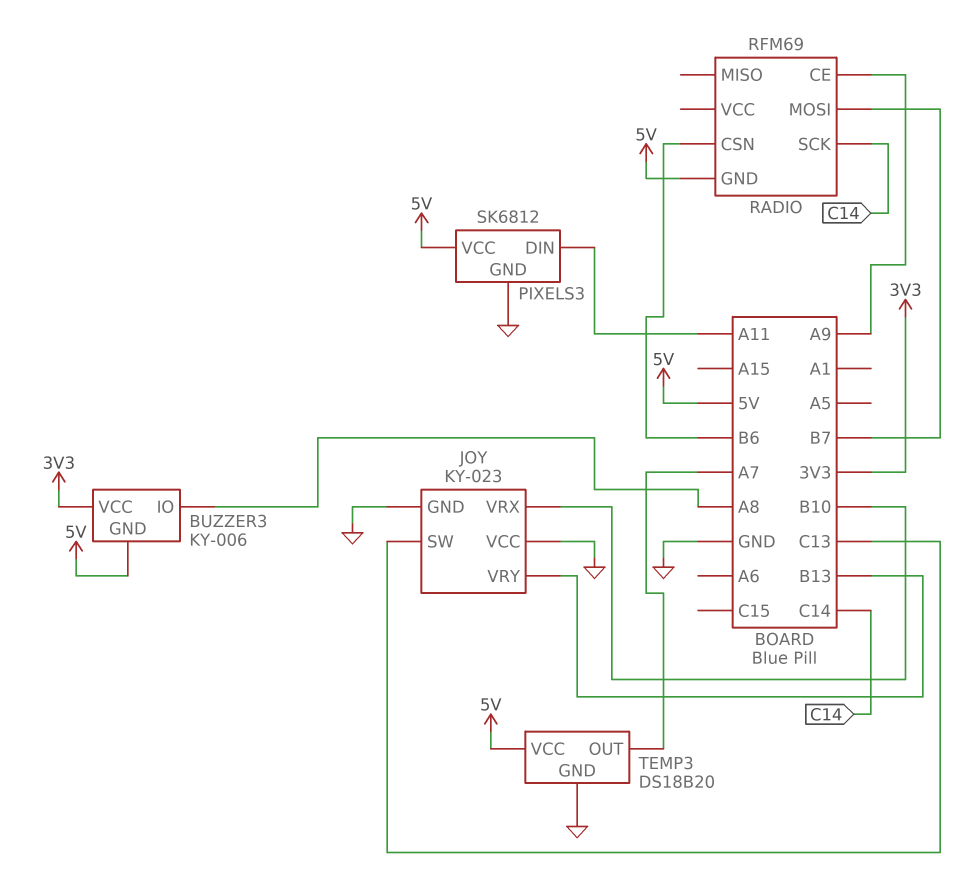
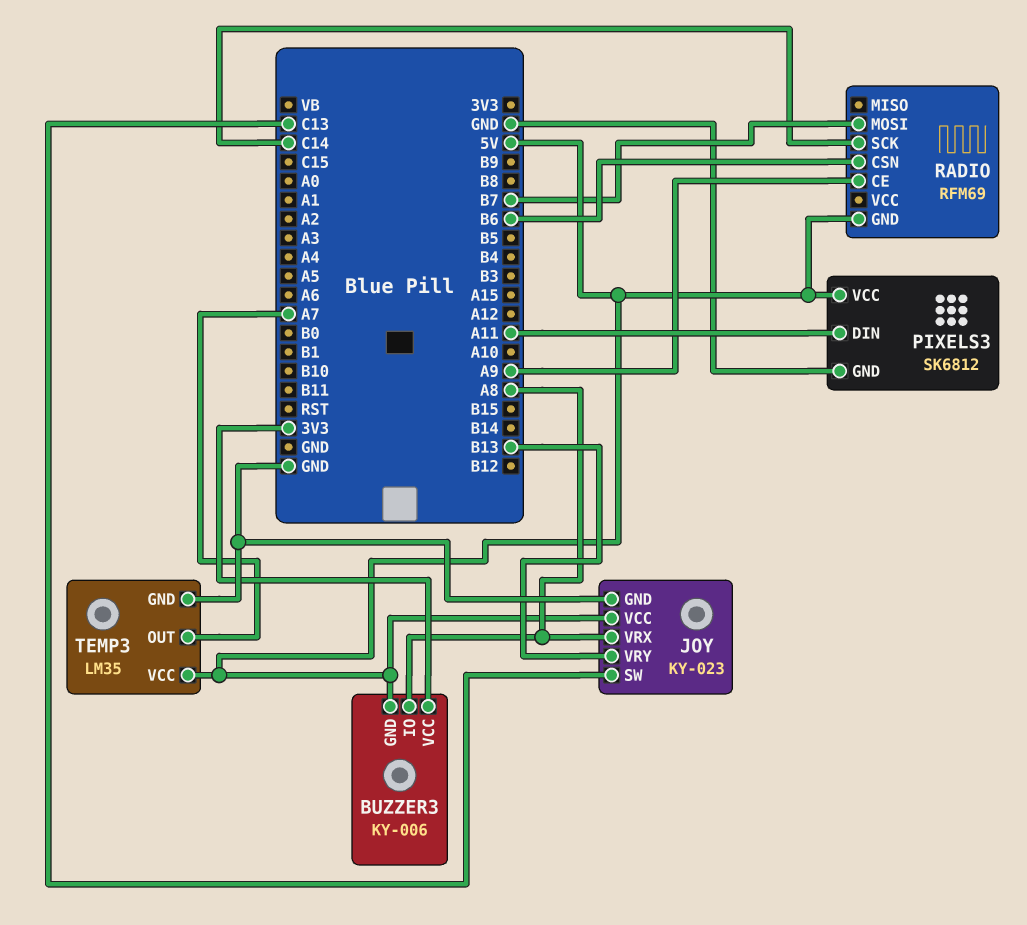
JOY pin VCC: GND -> 5V
JOY pin VRX: B10 -> A8
TEMP3: DS18B20 -> LM35

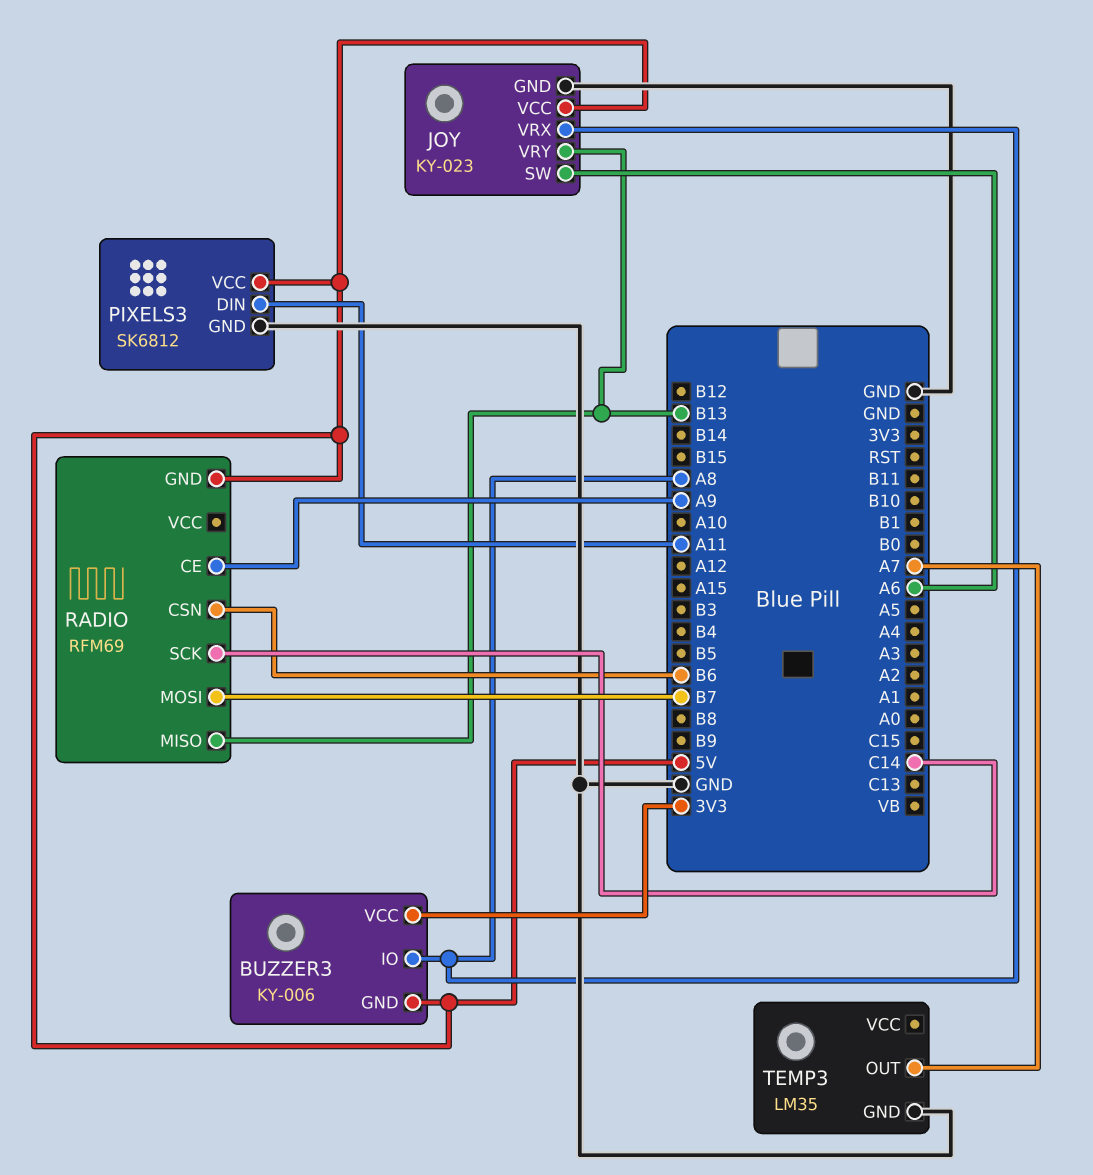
JOY pin SW: C13 -> A6
RADIO pin MISO: none -> B13
TEMP3 pin VCC: 5V -> none

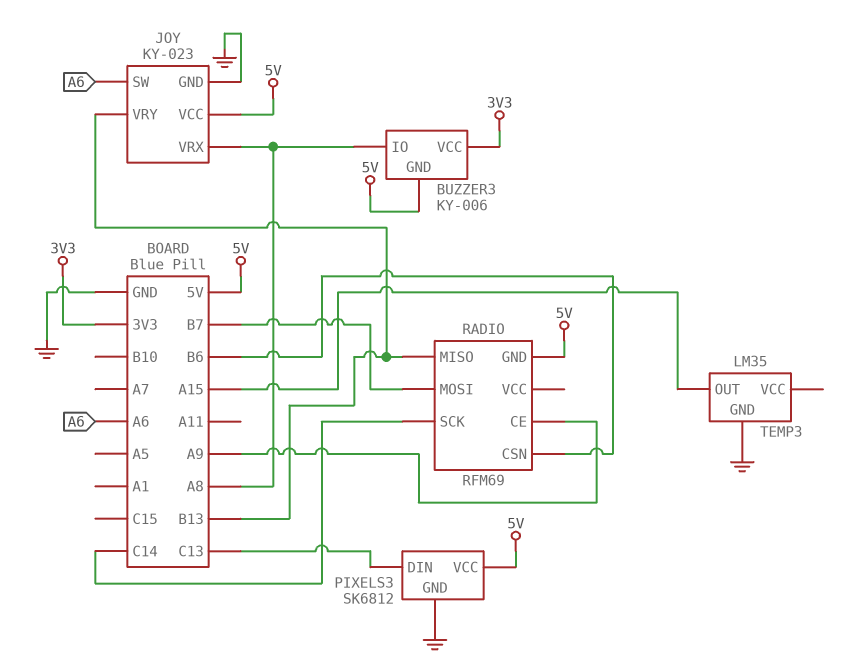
PIXELS3 pin DIN: A11 -> C13
TEMP3 pin OUT: A7 -> A15

